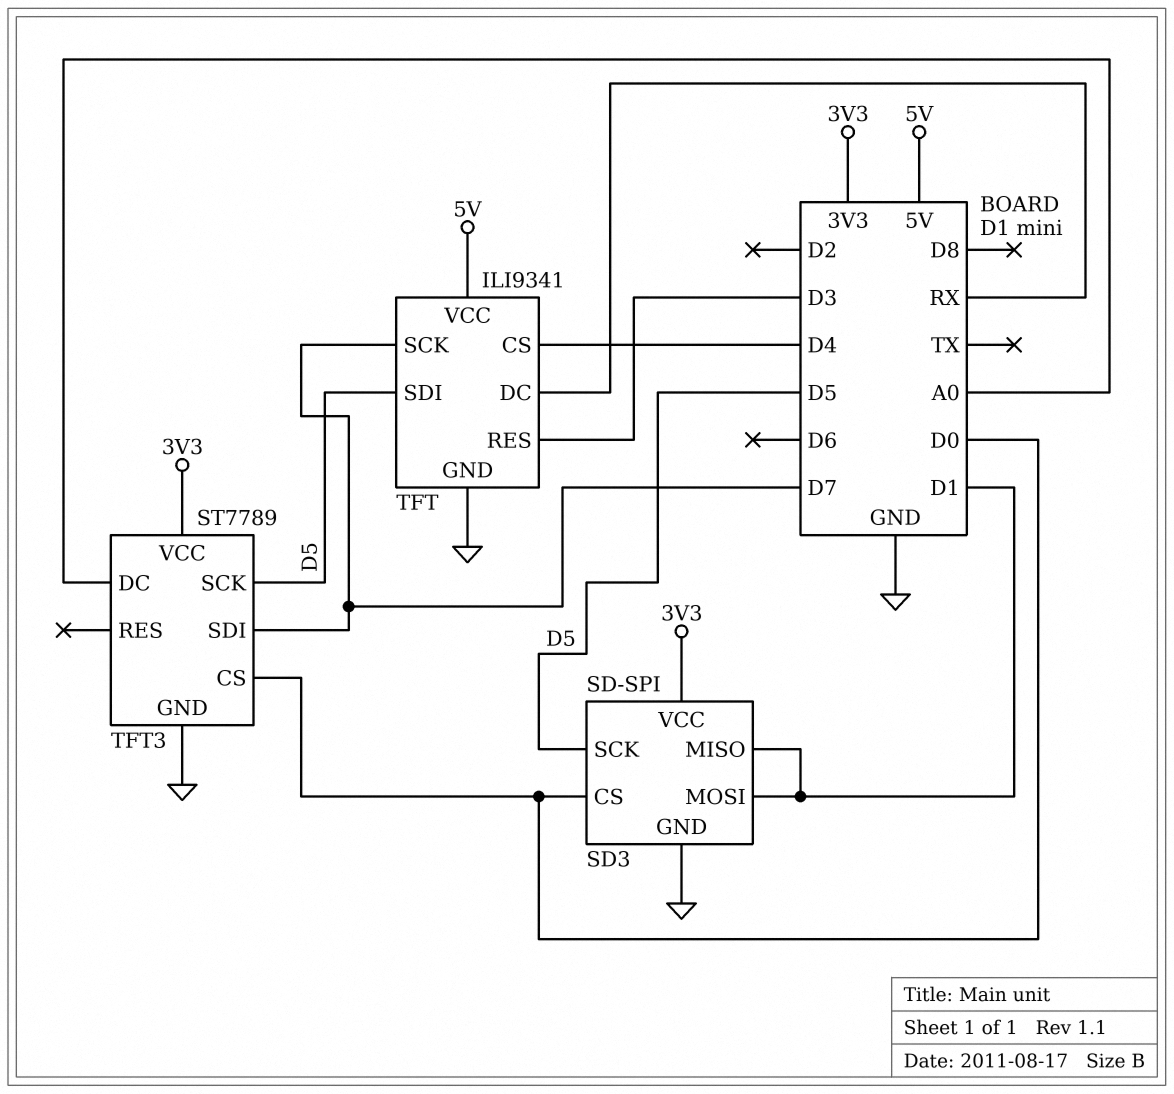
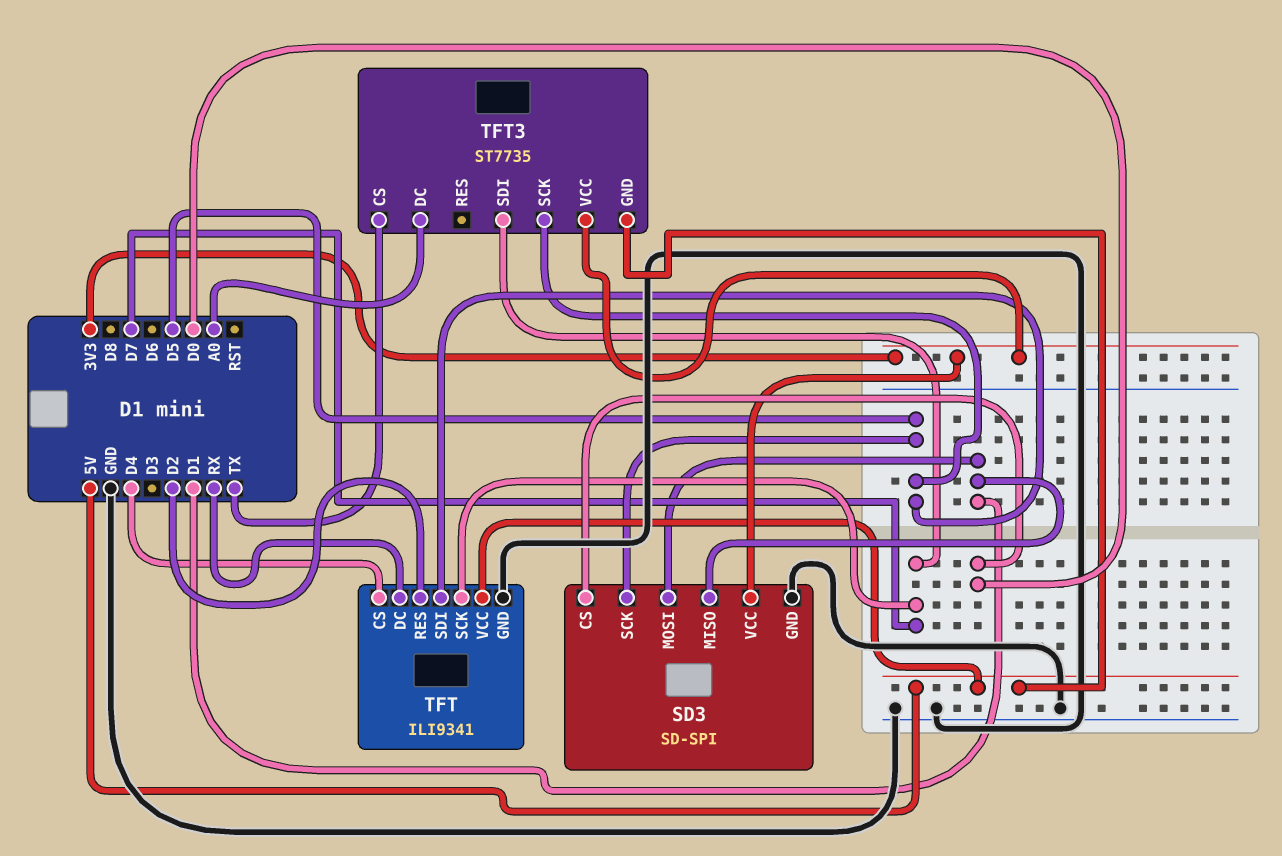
TFT pin RES: D3 -> D2
TFT3: ST7789 -> ST7735
TFT3 pin CS: D0 -> TX
TFT3 pin GND: GND -> 5V

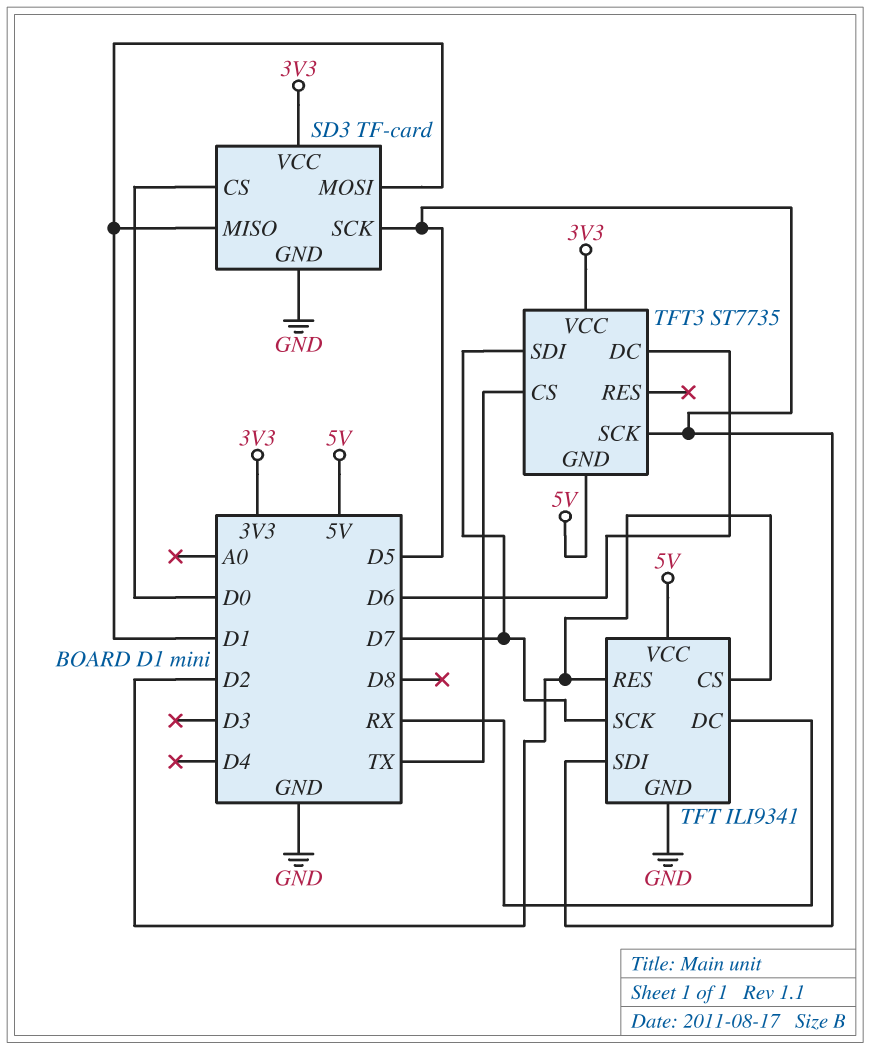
SD3: SD-SPI -> TF-card
TFT pin CS: D4 -> D2
TFT3 pin DC: A0 -> D6

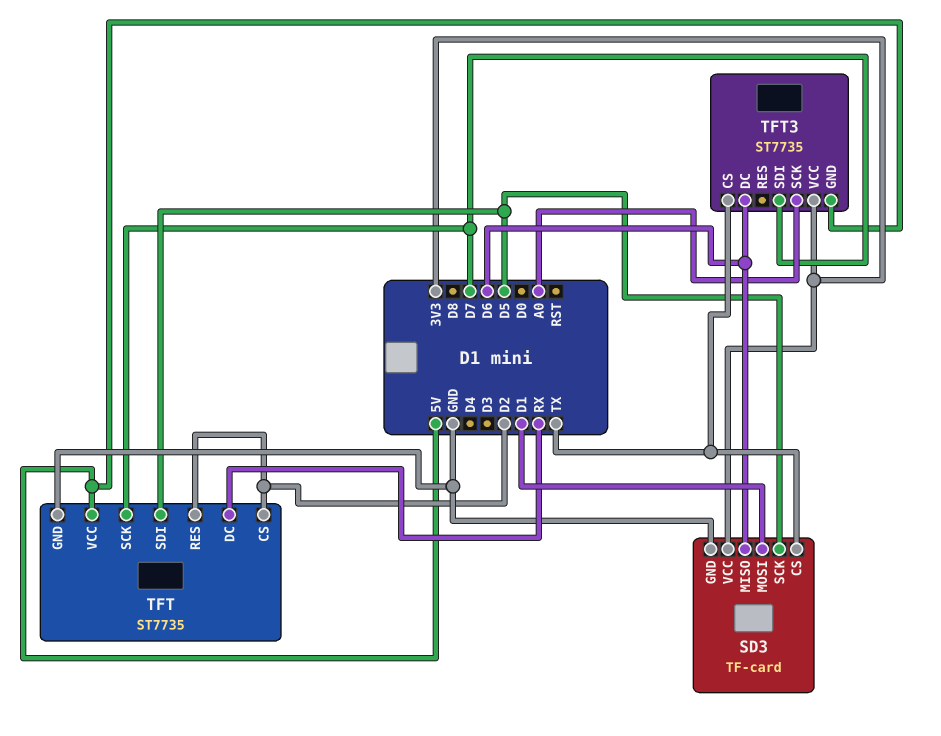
SD3 pin CS: D0 -> TX
SD3 pin MISO: D1 -> D6
TFT: ILI9341 -> ST7735
TFT3 pin SCK: D5 -> A0

